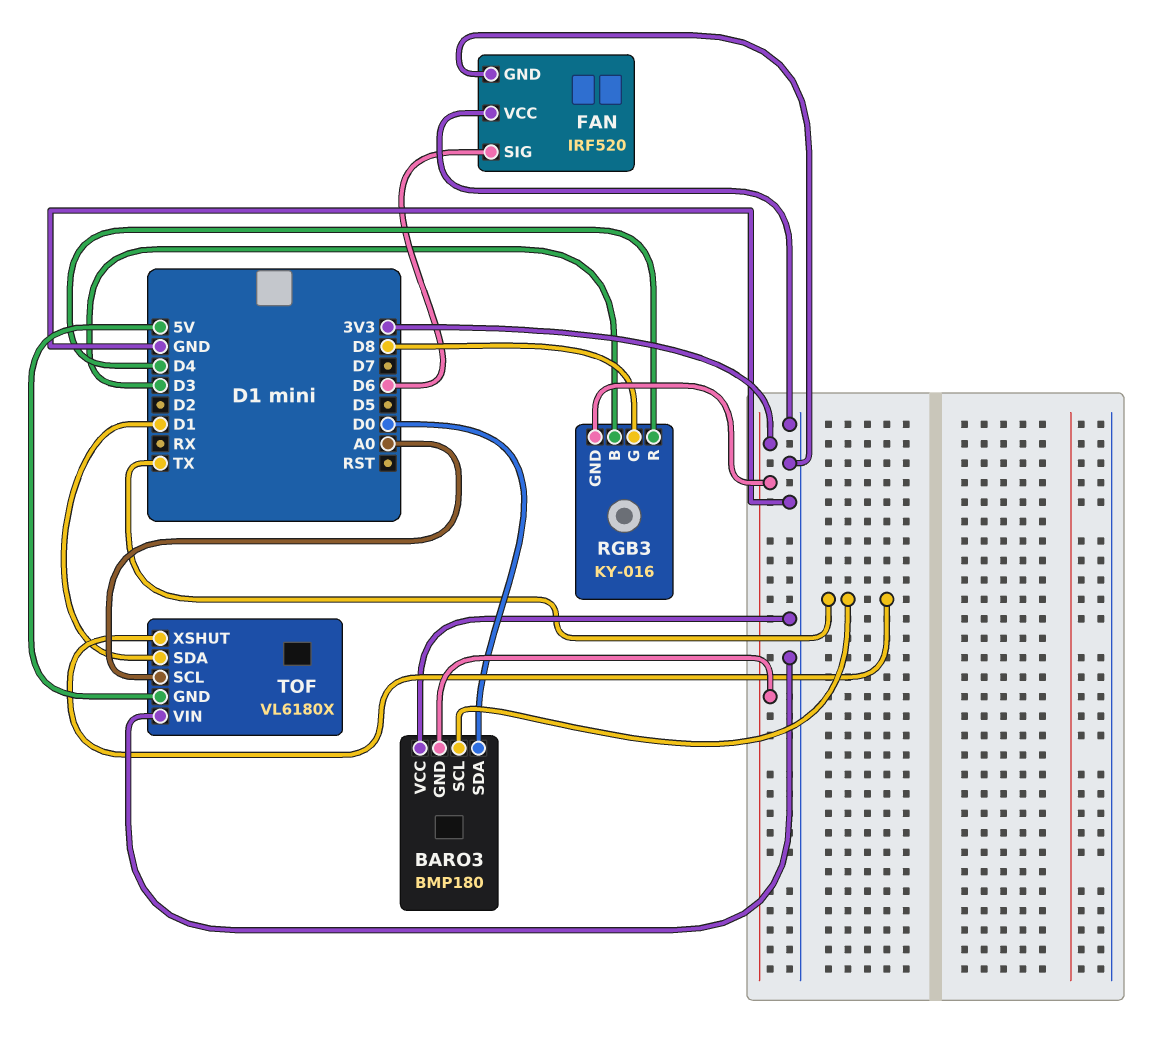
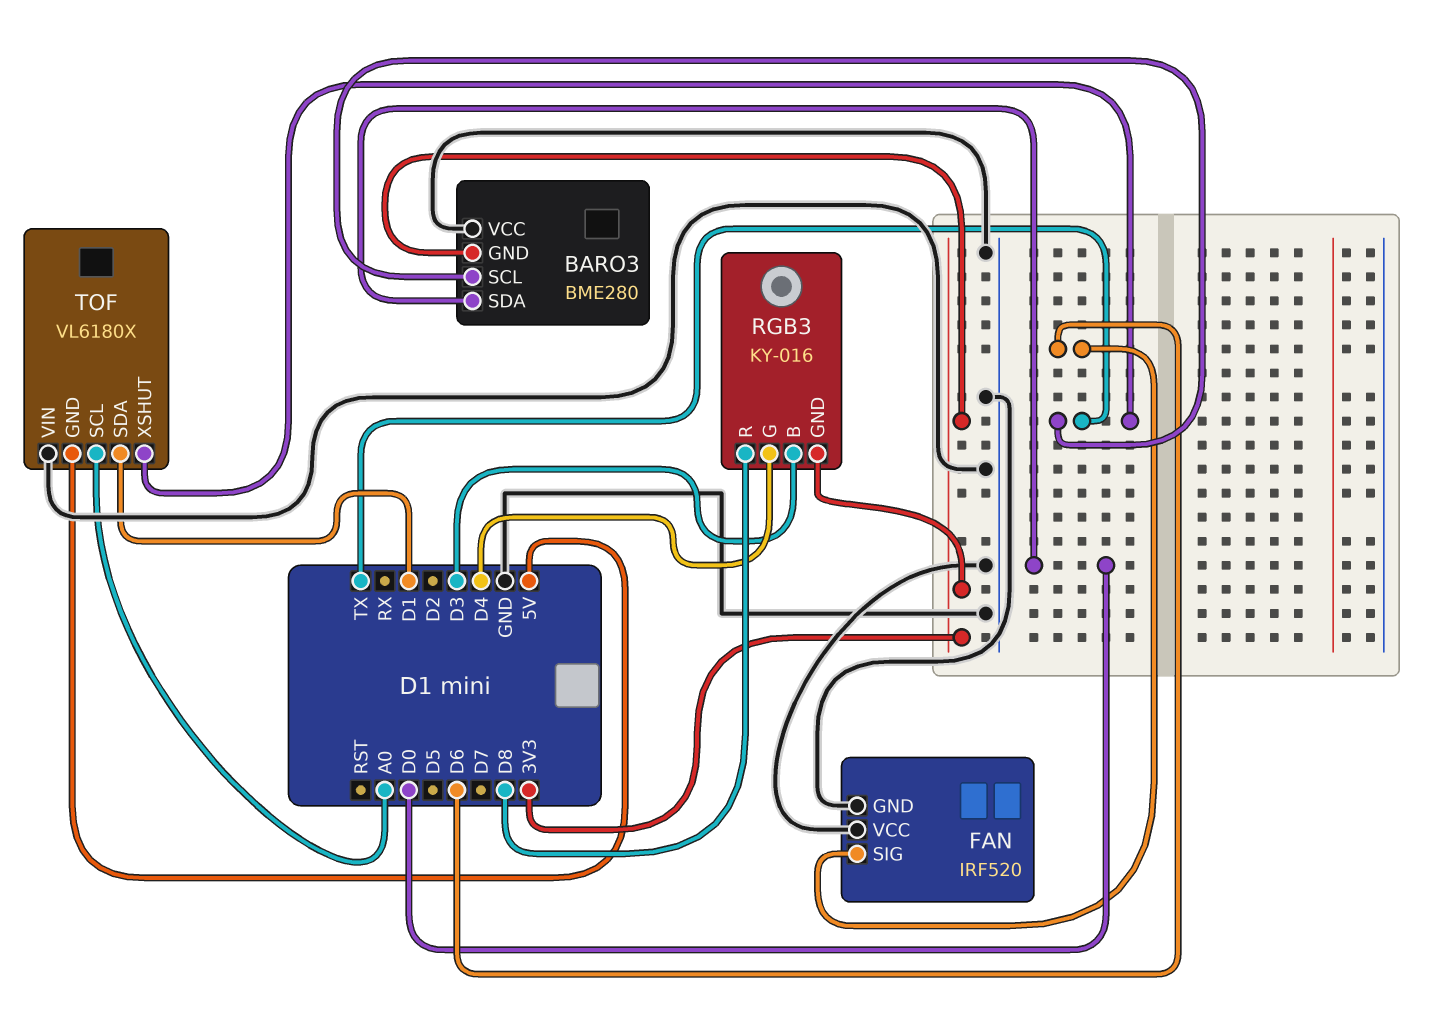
BARO3: BMP180 -> BME280
RGB3 pin G: D8 -> D4
RGB3 pin R: D4 -> D8

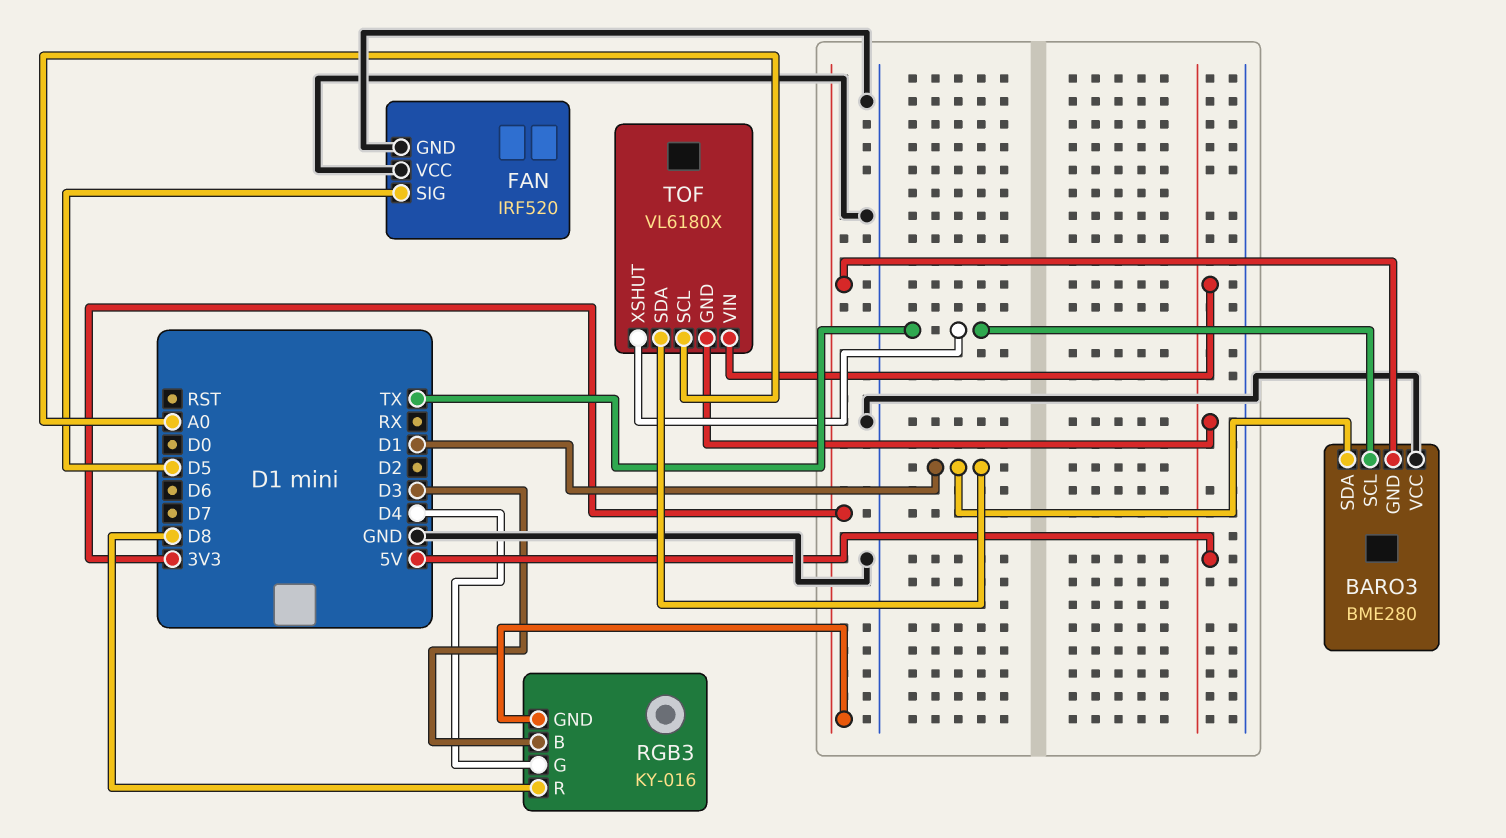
BARO3 pin SDA: D0 -> D1
FAN pin SIG: D6 -> D5
TOF pin VIN: GND -> 5V

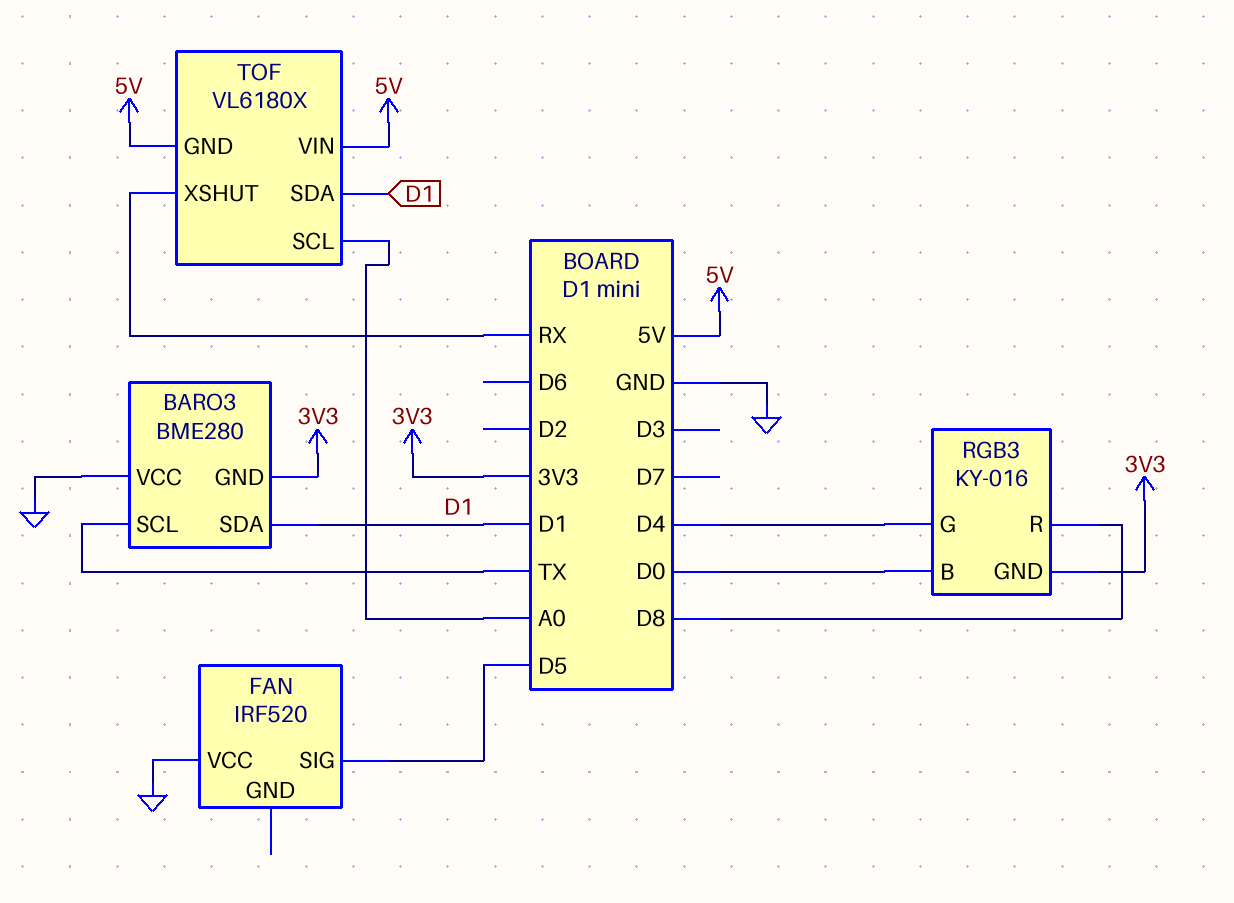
FAN pin GND: GND -> none
RGB3 pin B: D3 -> D0
TOF pin XSHUT: TX -> RX

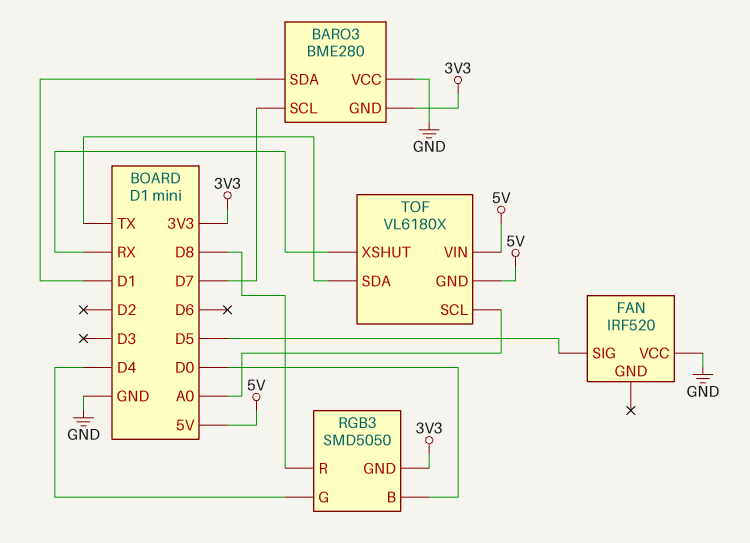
BARO3 pin SCL: TX -> D7
RGB3: KY-016 -> SMD5050
TOF pin SDA: D1 -> TX

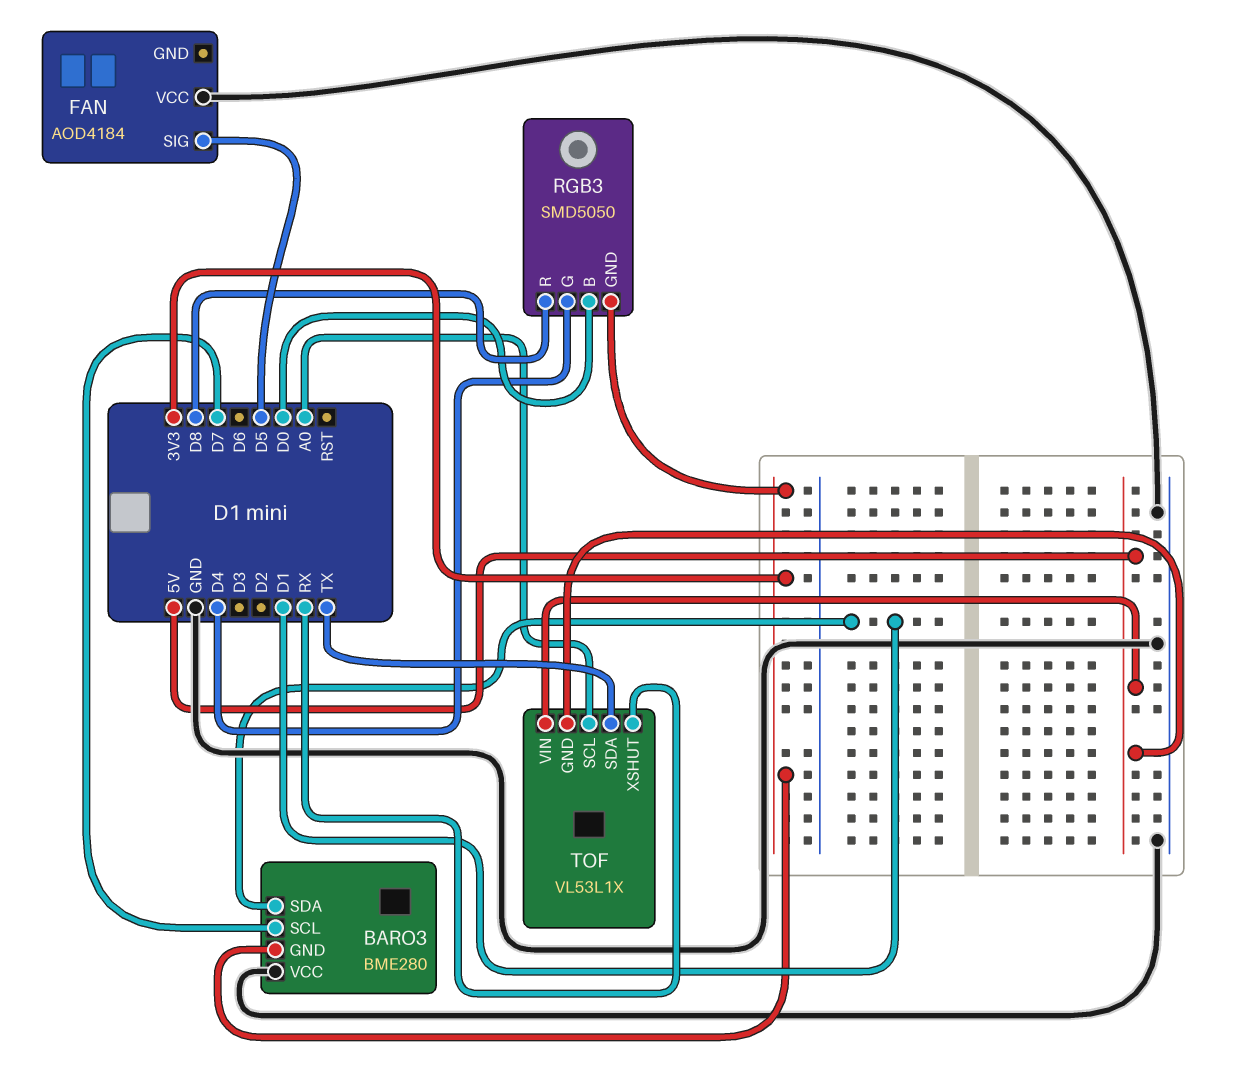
FAN: IRF520 -> AOD4184
TOF: VL6180X -> VL53L1X

